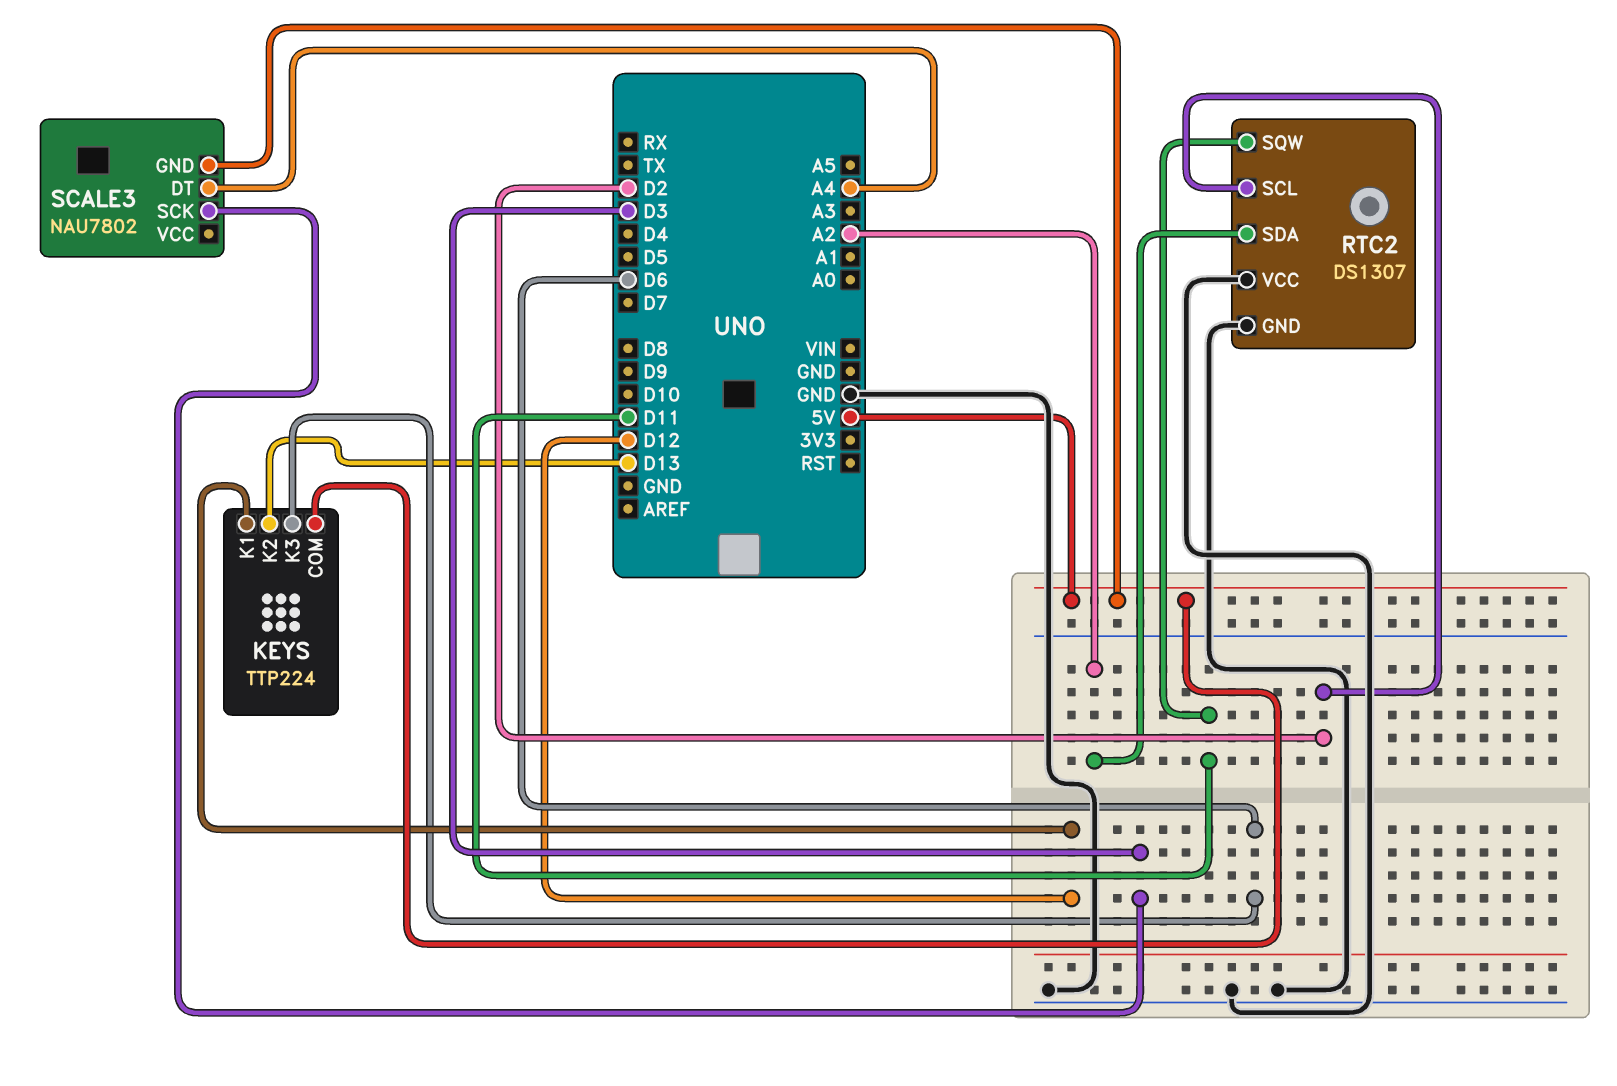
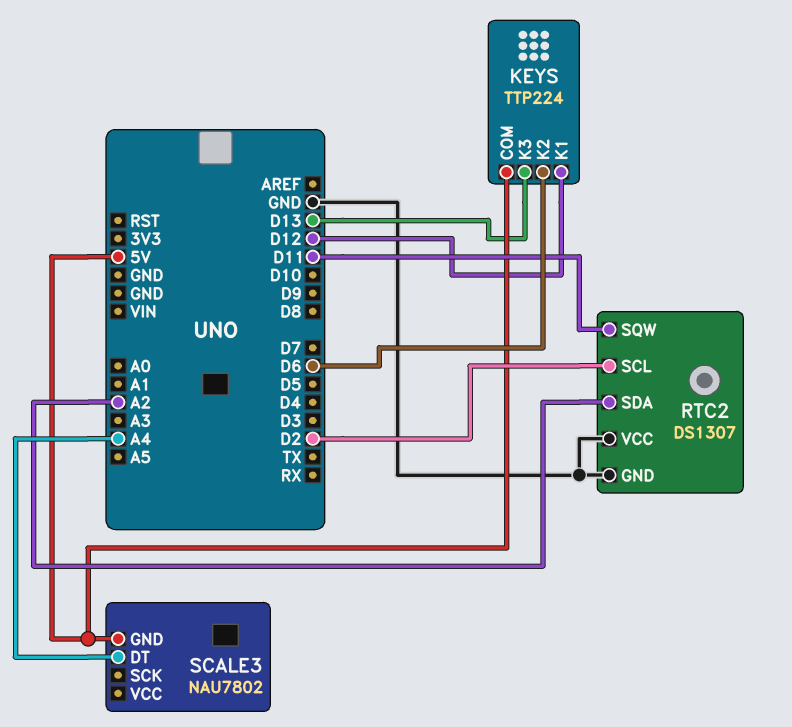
KEYS pin K2: D13 -> D6
KEYS pin K3: D6 -> D13
SCALE3 pin SCK: D3 -> none

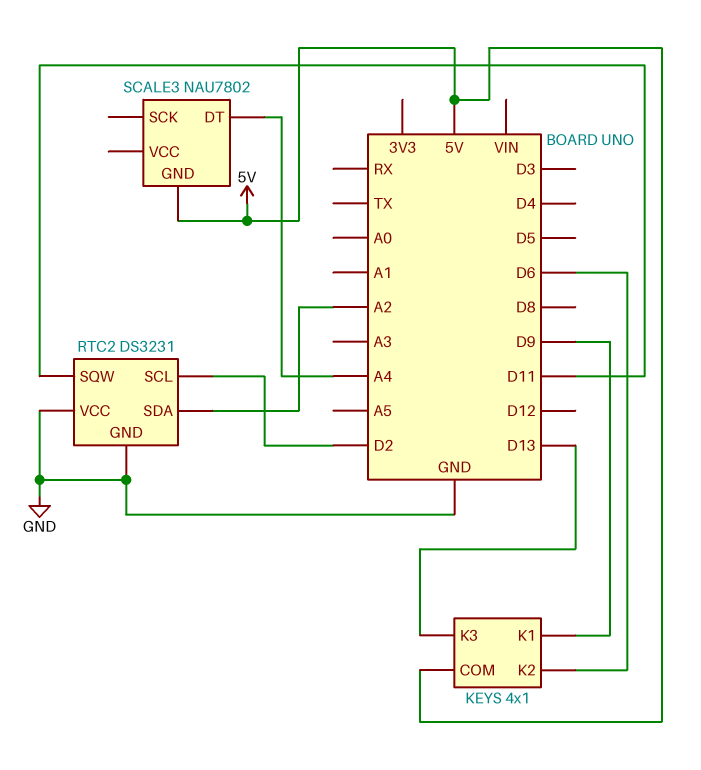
KEYS: TTP224 -> 4x1
KEYS pin K1: D12 -> D9
RTC2: DS1307 -> DS3231

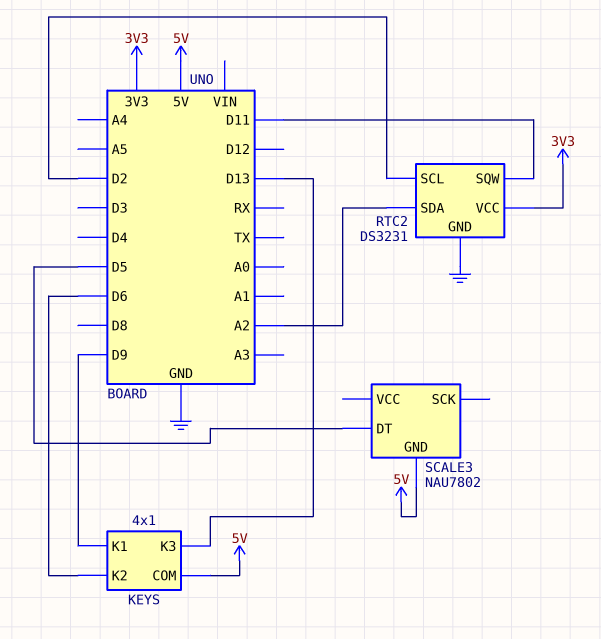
RTC2 pin VCC: GND -> 3V3
SCALE3 pin DT: A4 -> D5

